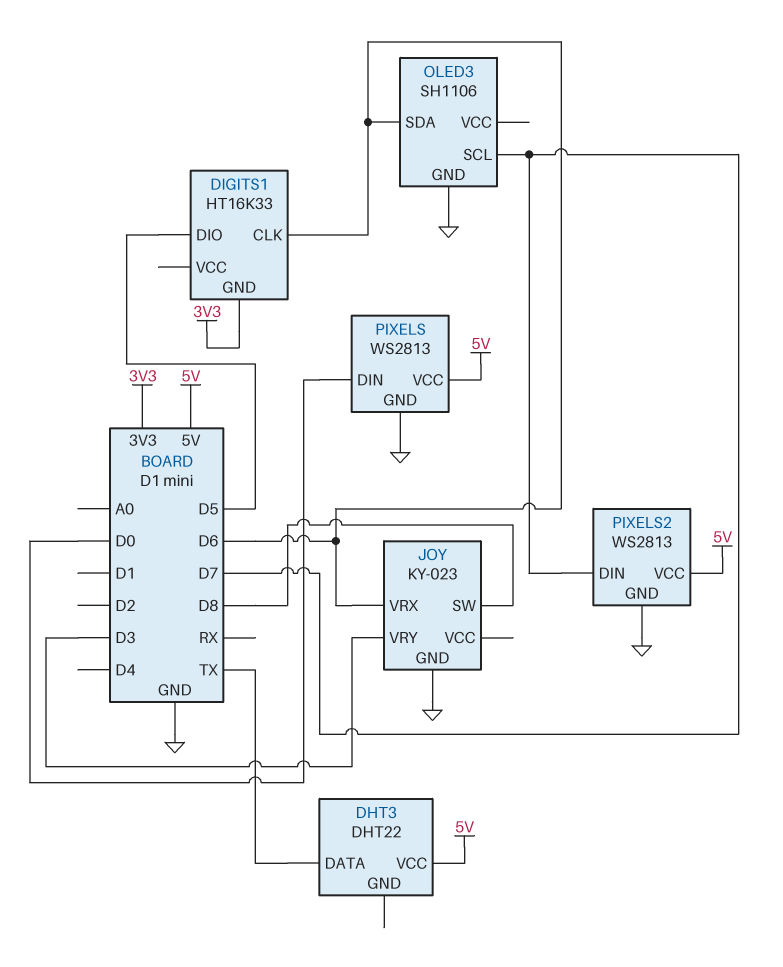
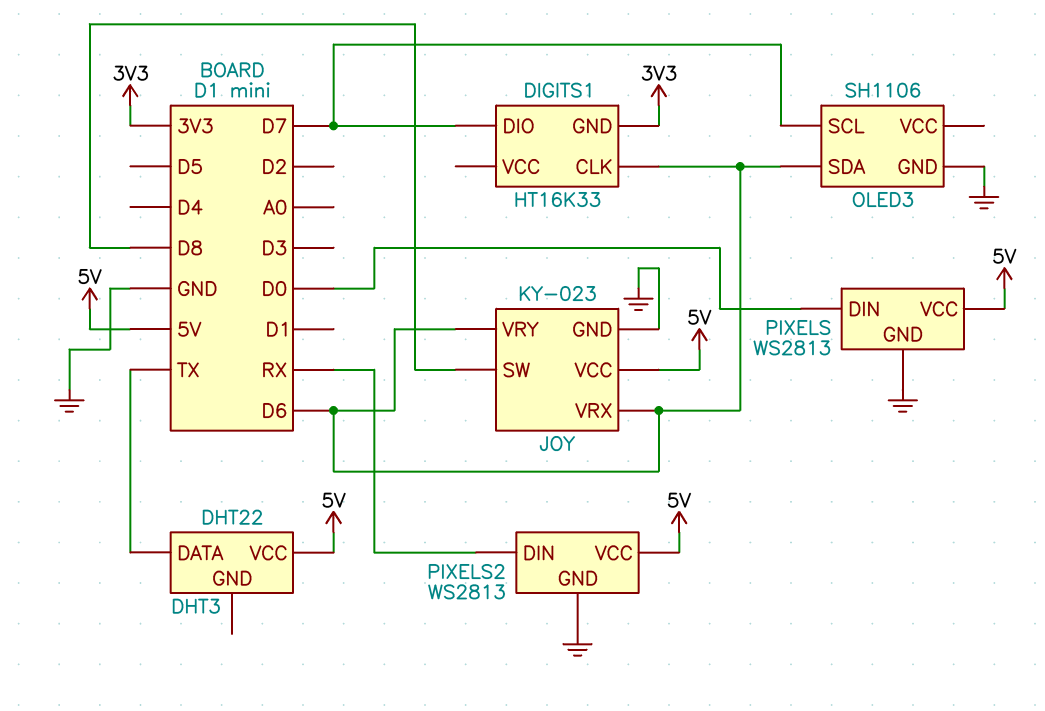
DIGITS1 pin DIO: D5 -> D7
JOY pin VCC: none -> 5V
JOY pin VRY: D3 -> D6
PIXELS2 pin DIN: D7 -> RX

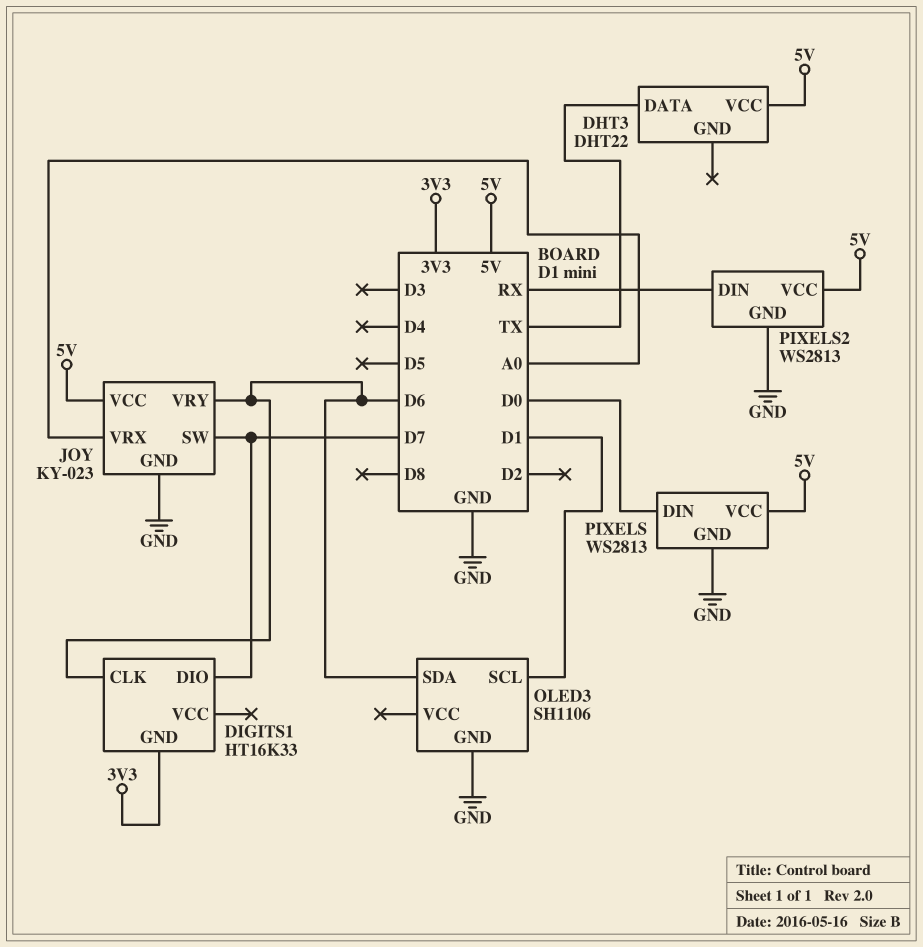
JOY pin SW: D8 -> D7
JOY pin VRX: D6 -> A0
OLED3 pin SCL: D7 -> D1

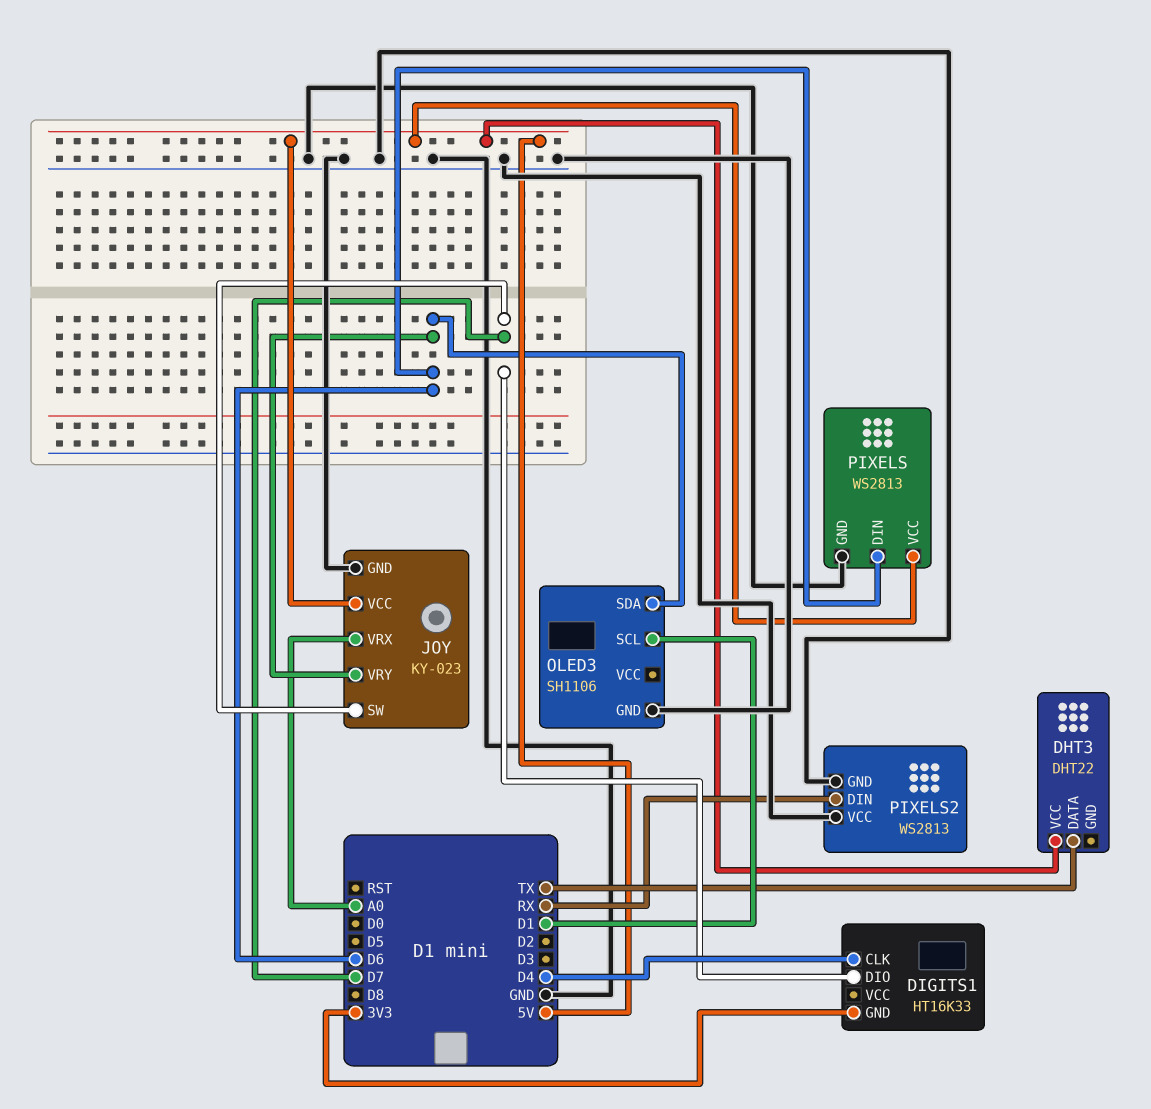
DIGITS1 pin CLK: D6 -> D4
PIXELS pin DIN: D0 -> D6
PIXELS2 pin VCC: 5V -> GND

